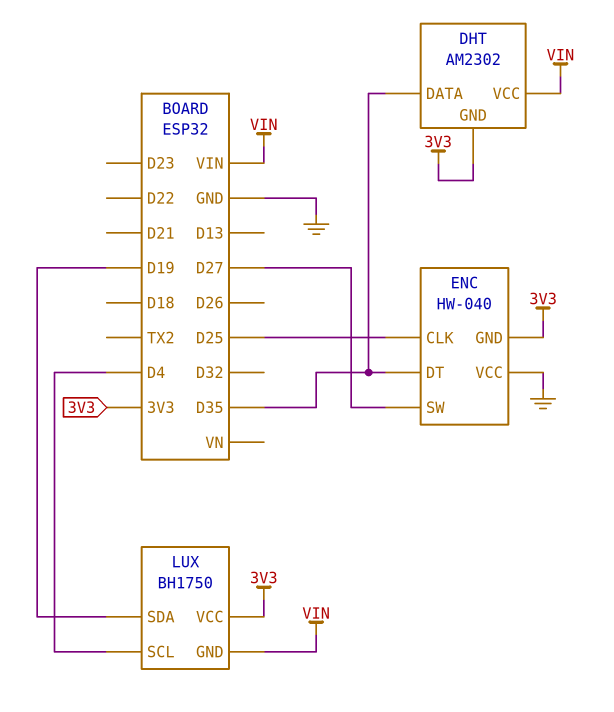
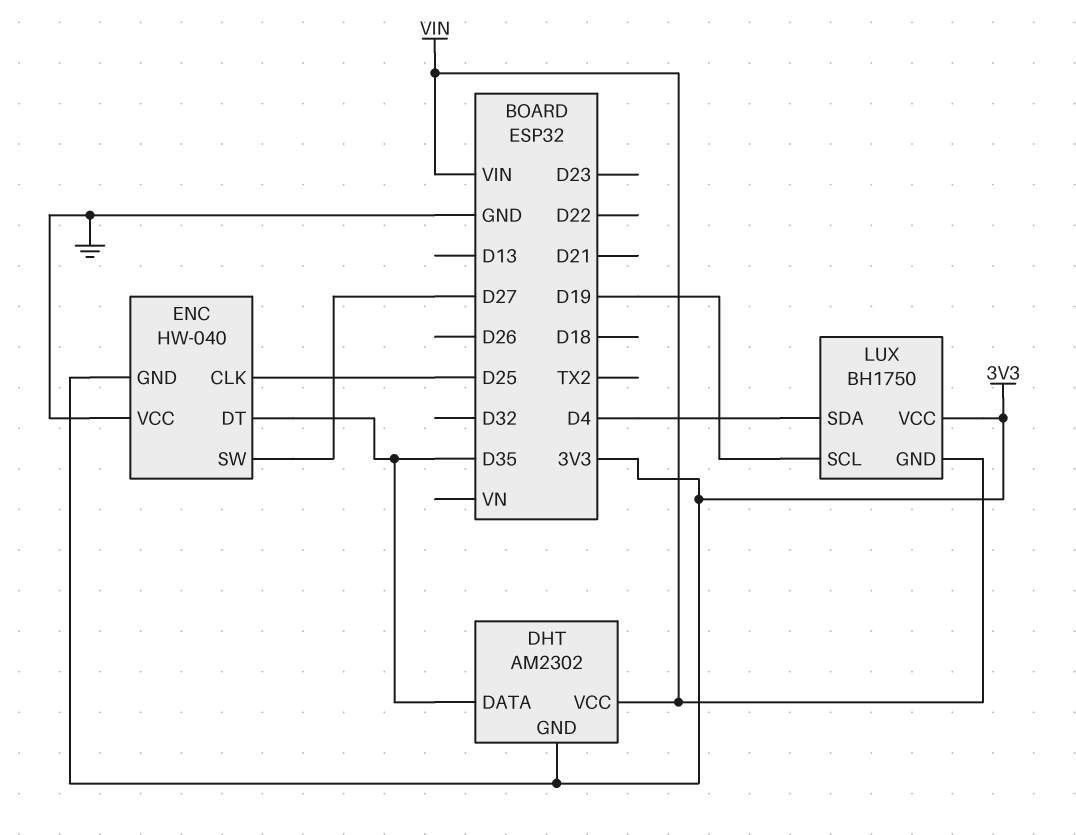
LUX pin SCL: D4 -> D19
LUX pin SDA: D19 -> D4

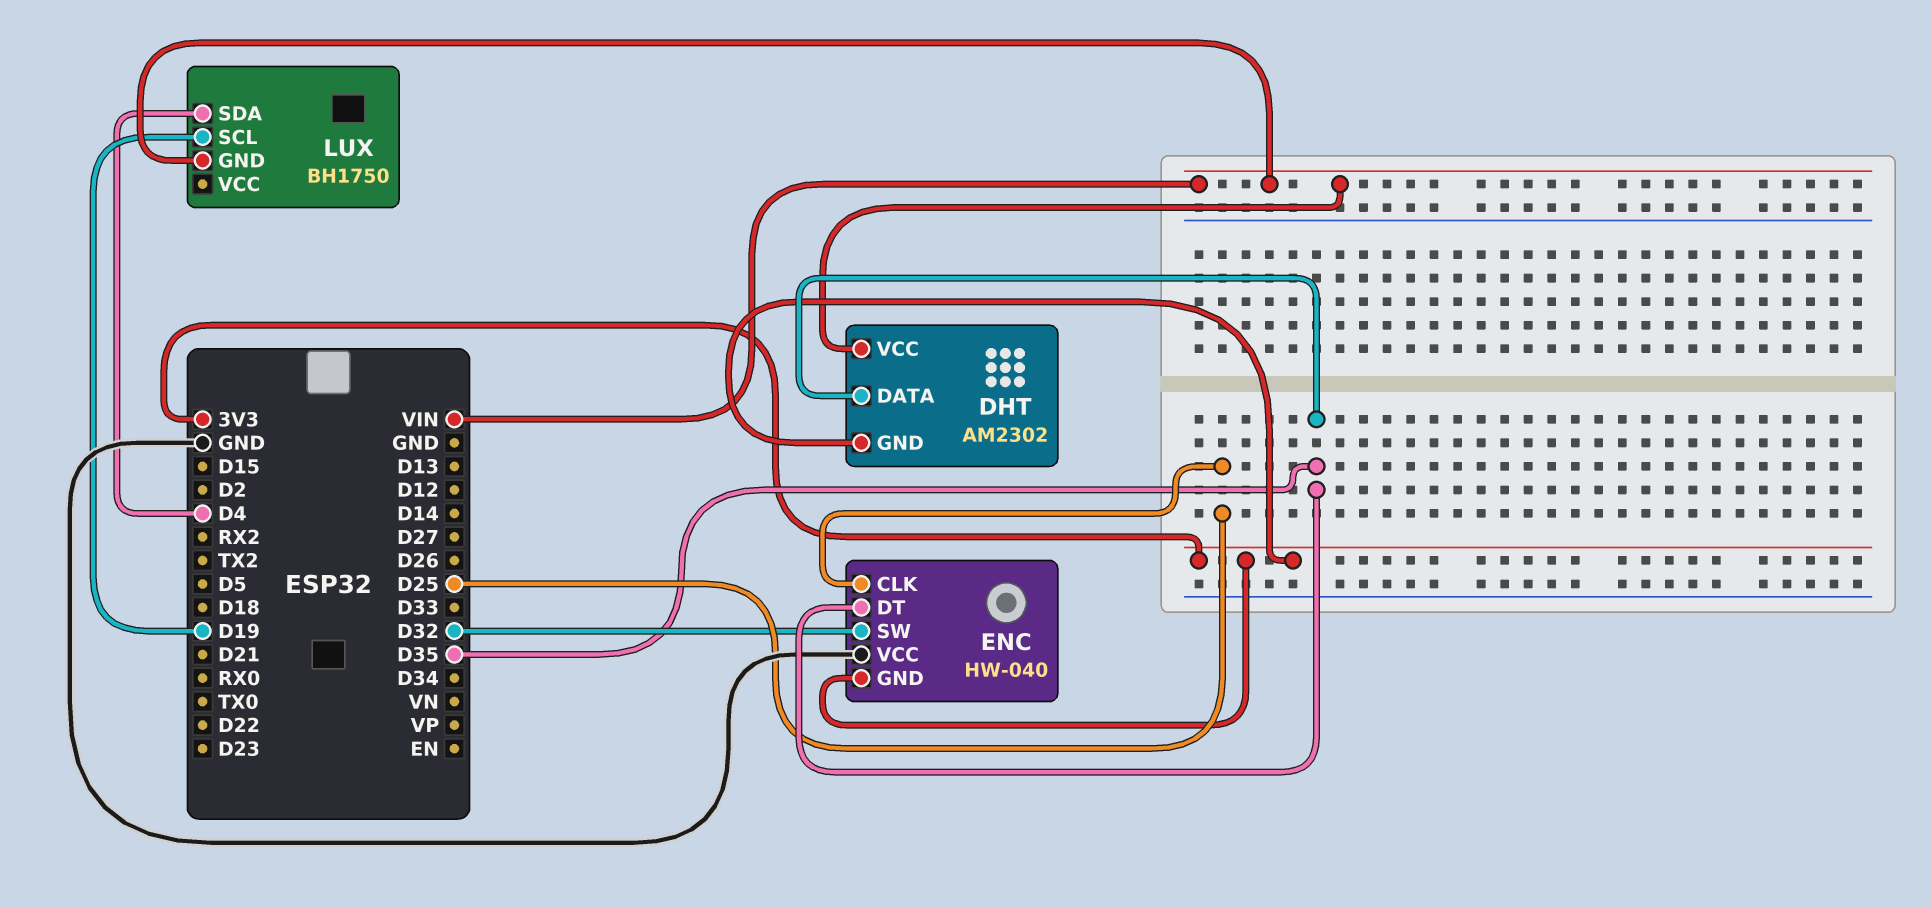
ENC pin SW: D27 -> D32
LUX pin VCC: 3V3 -> none

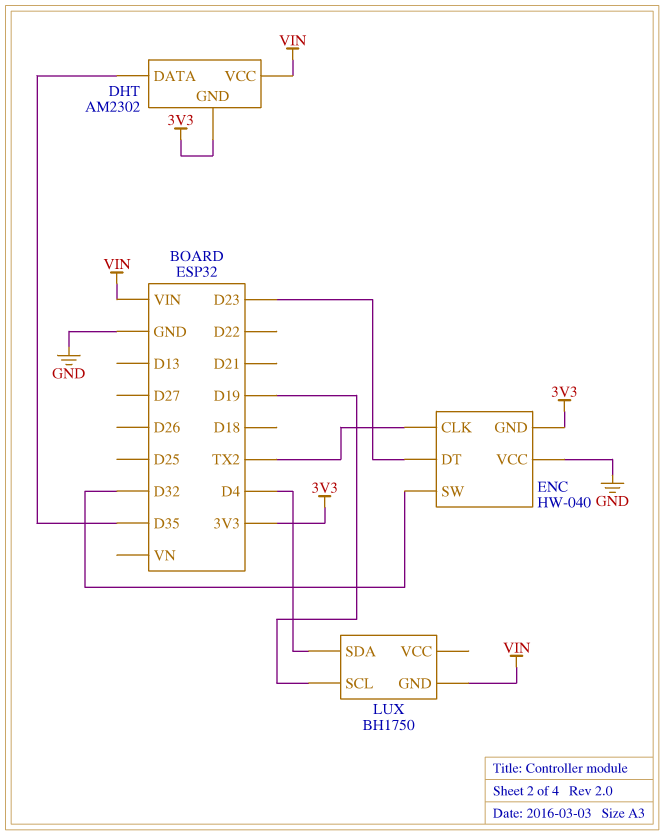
ENC pin CLK: D25 -> TX2
ENC pin DT: D35 -> D23

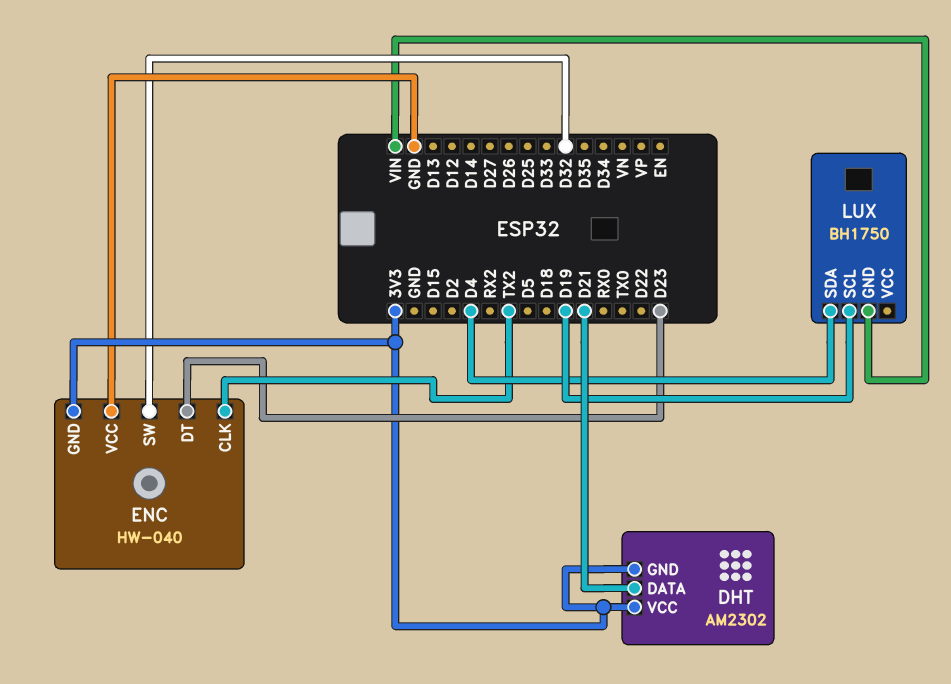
DHT pin DATA: D35 -> D21
DHT pin VCC: VIN -> 3V3

